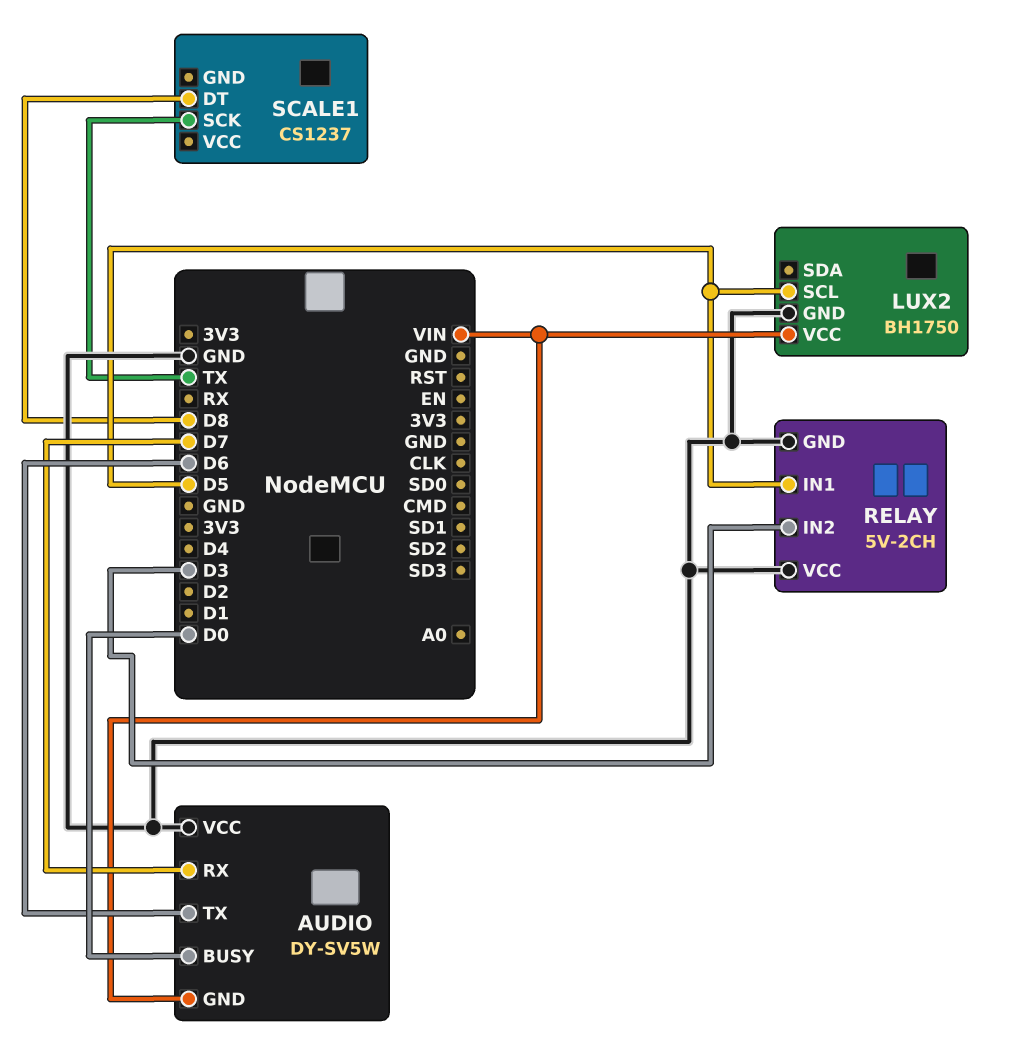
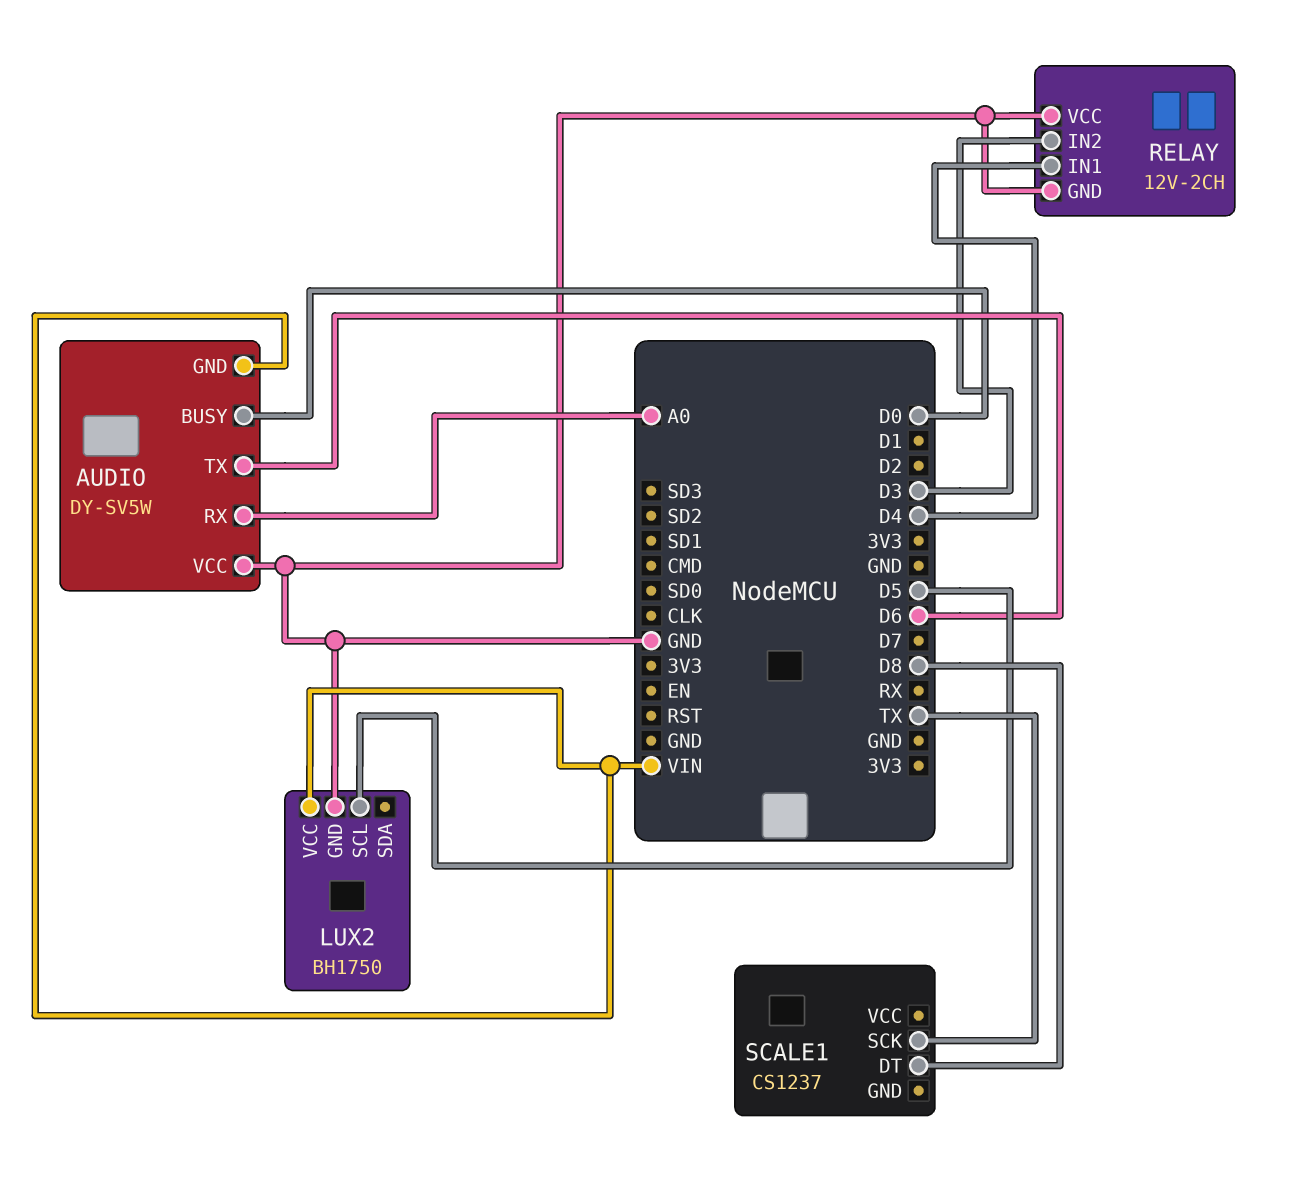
AUDIO pin RX: D7 -> A0
RELAY: 5V-2CH -> 12V-2CH
RELAY pin IN1: D5 -> D4

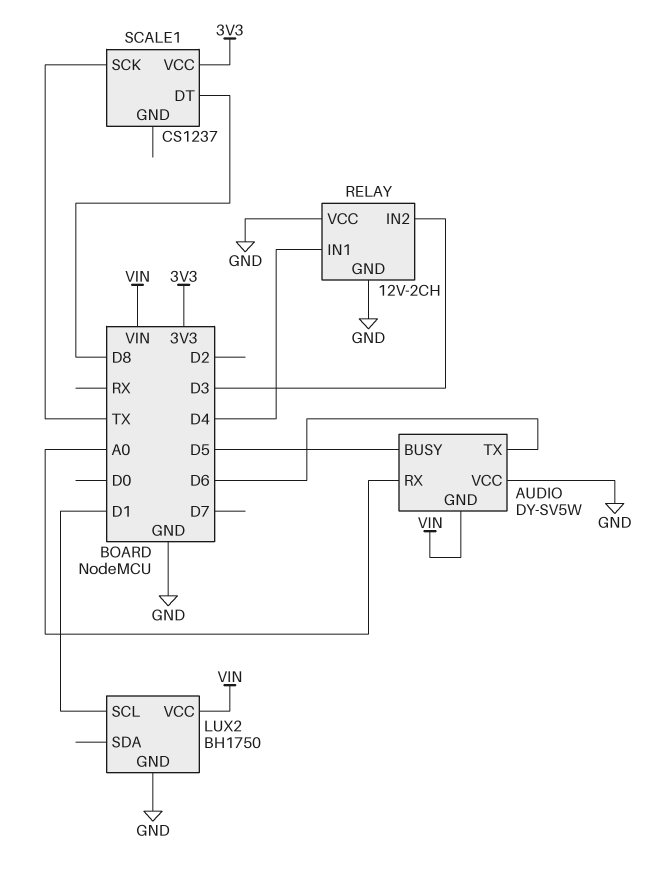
AUDIO pin BUSY: D0 -> D5
LUX2 pin SCL: D5 -> D1
SCALE1 pin VCC: none -> 3V3

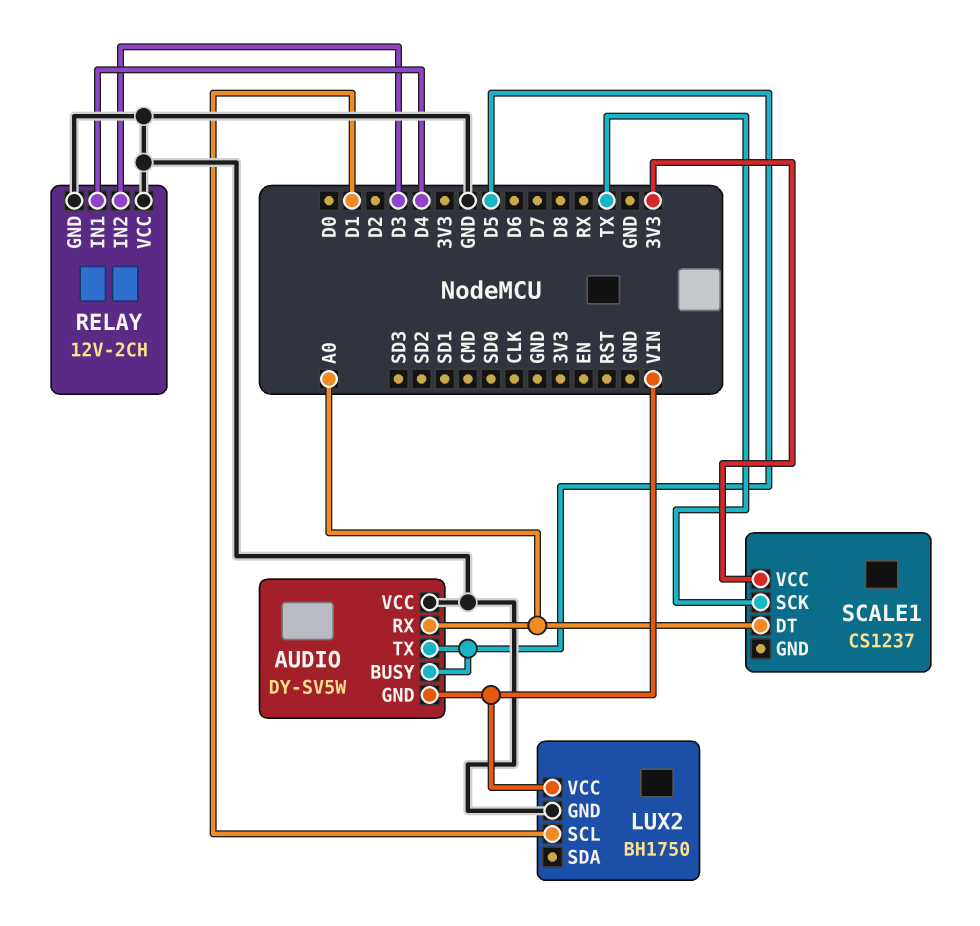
AUDIO pin TX: D6 -> D5
SCALE1 pin DT: D8 -> A0

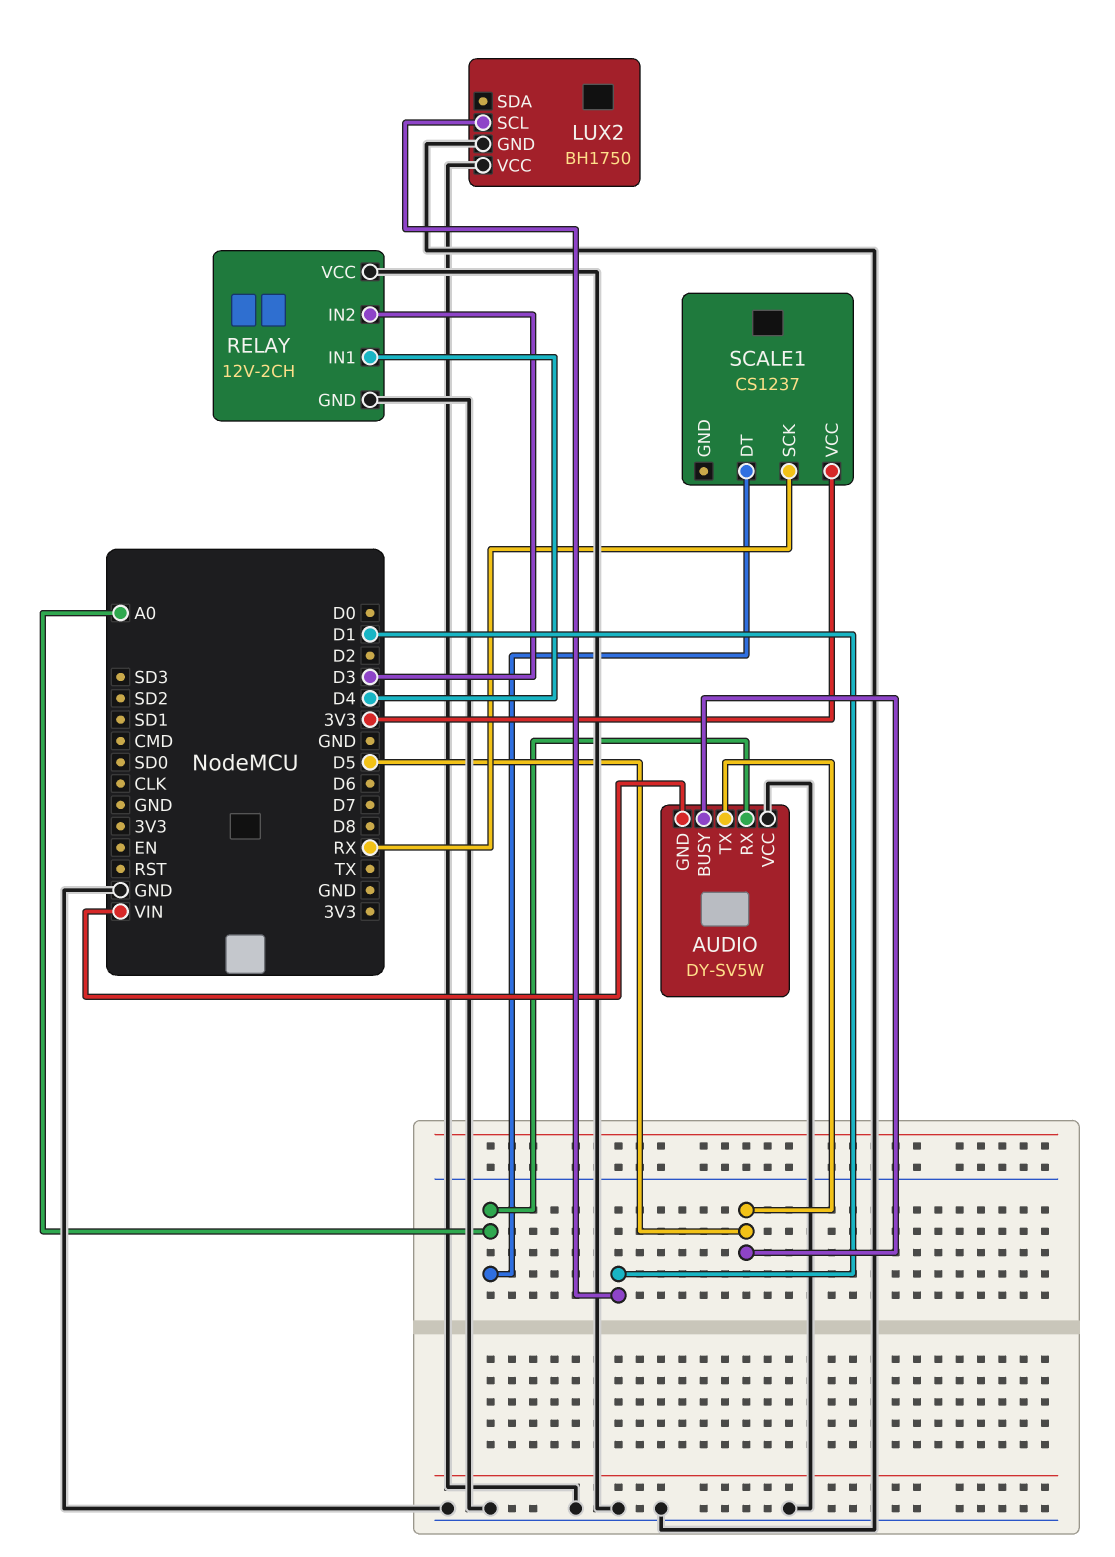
LUX2 pin VCC: VIN -> GND
SCALE1 pin SCK: TX -> RX

